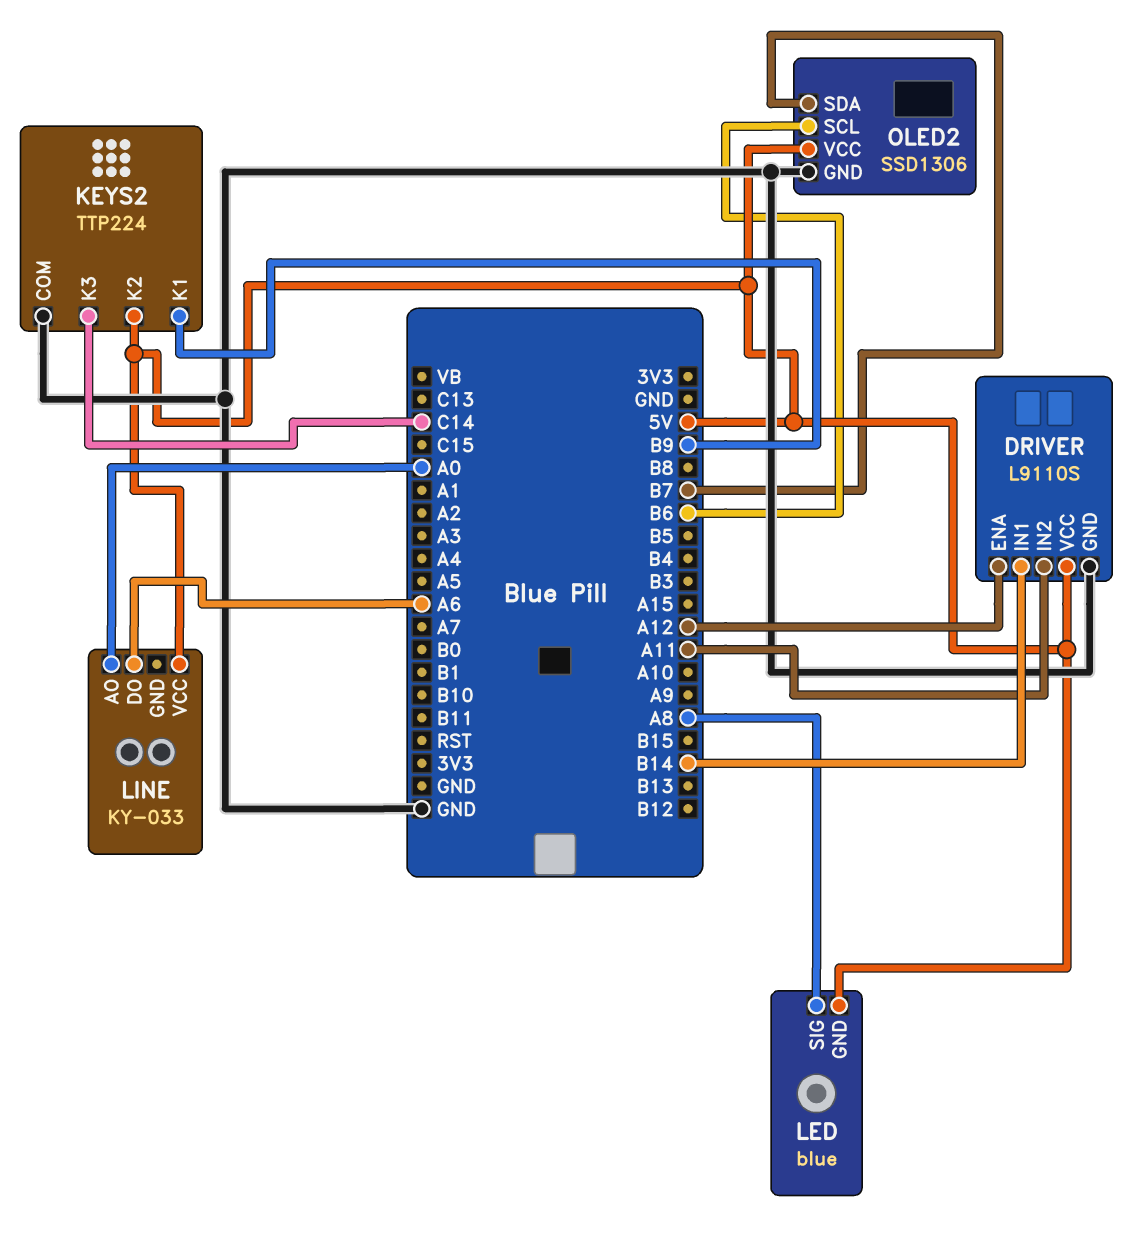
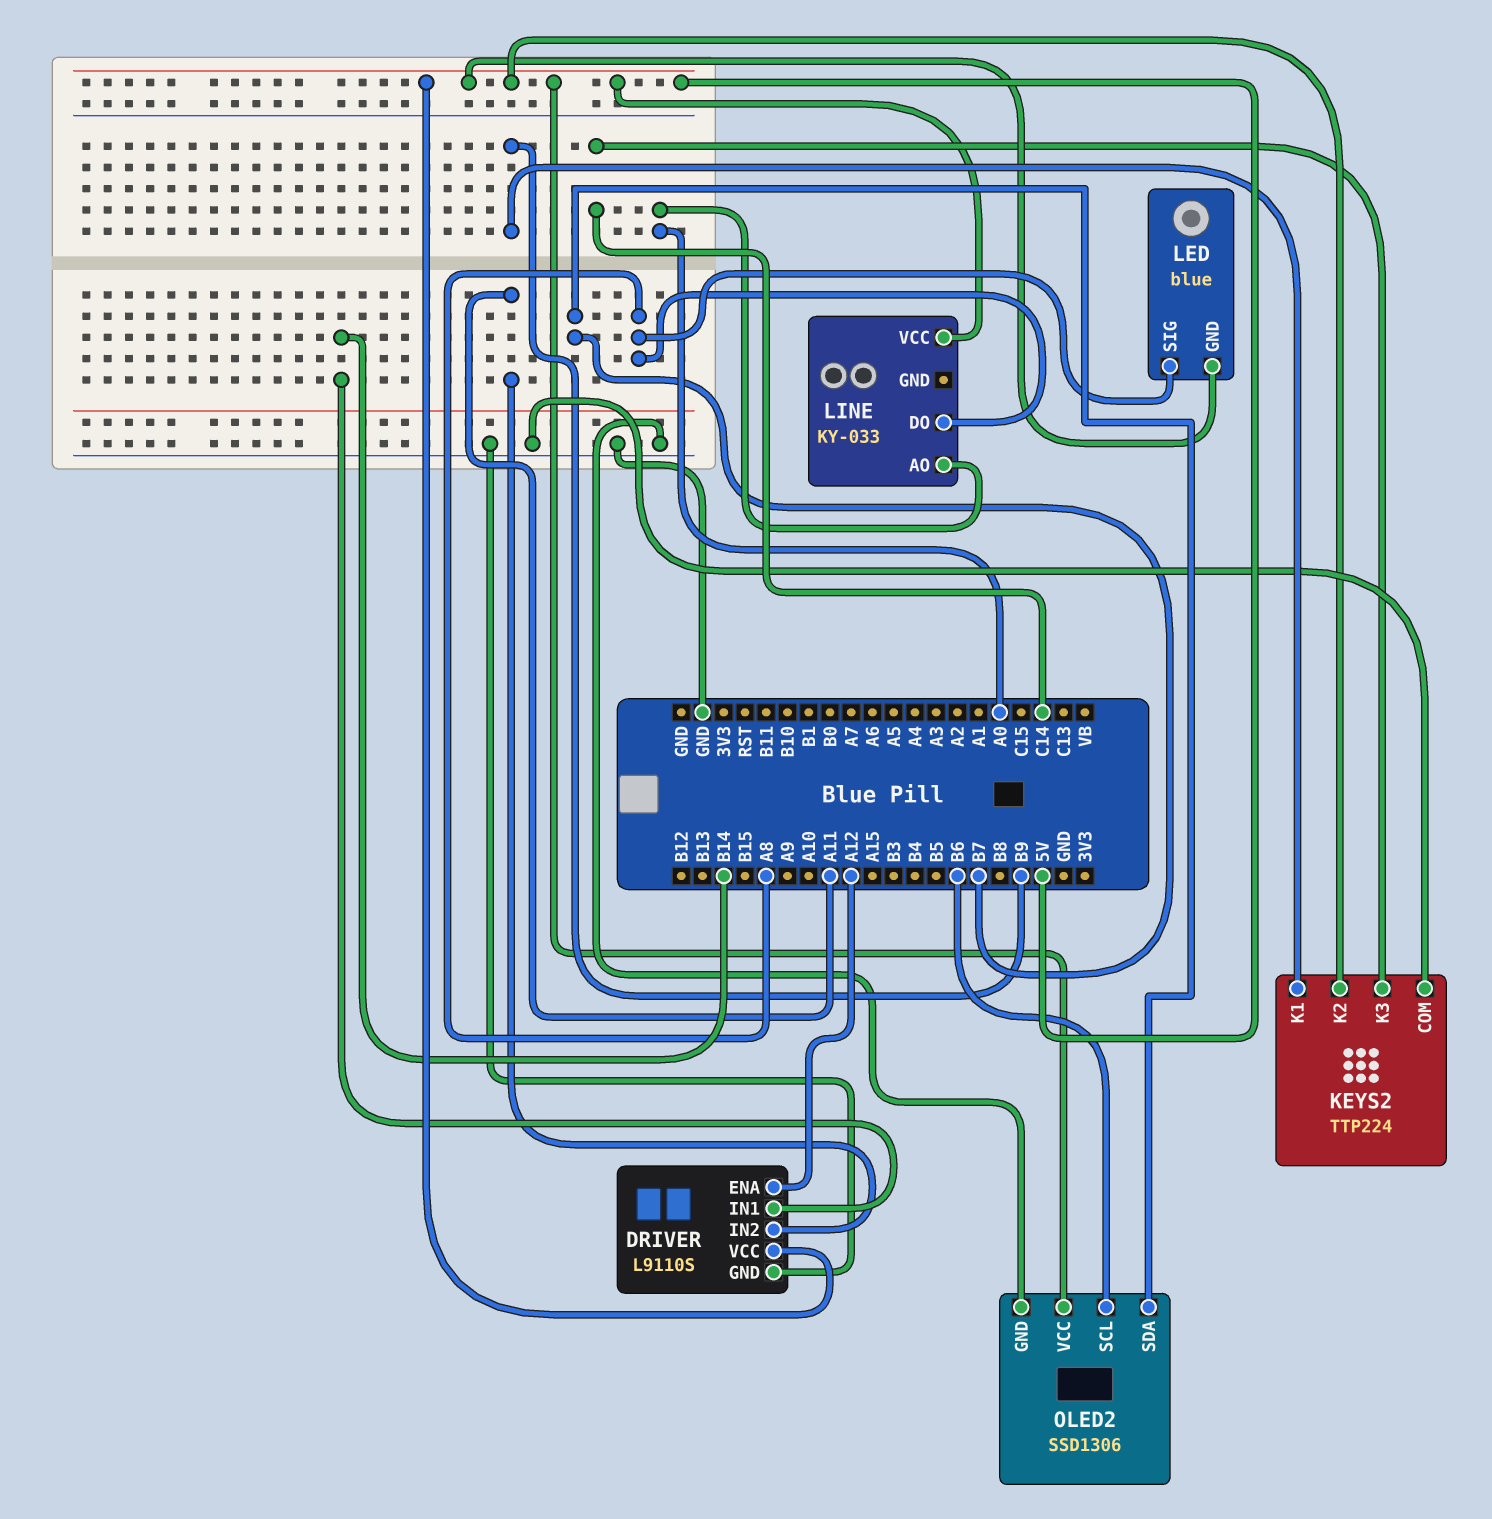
LINE pin DO: A6 -> A8

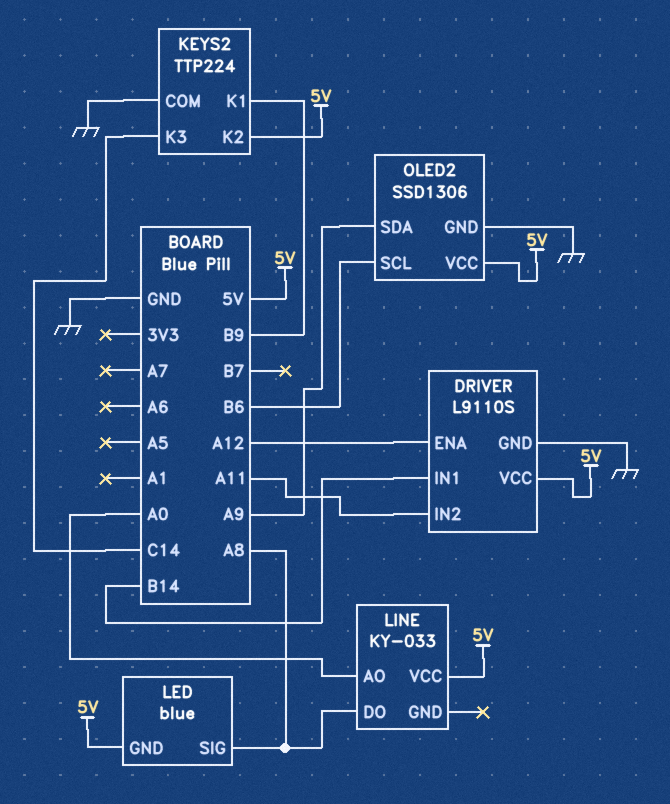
OLED2 pin SDA: B7 -> A9

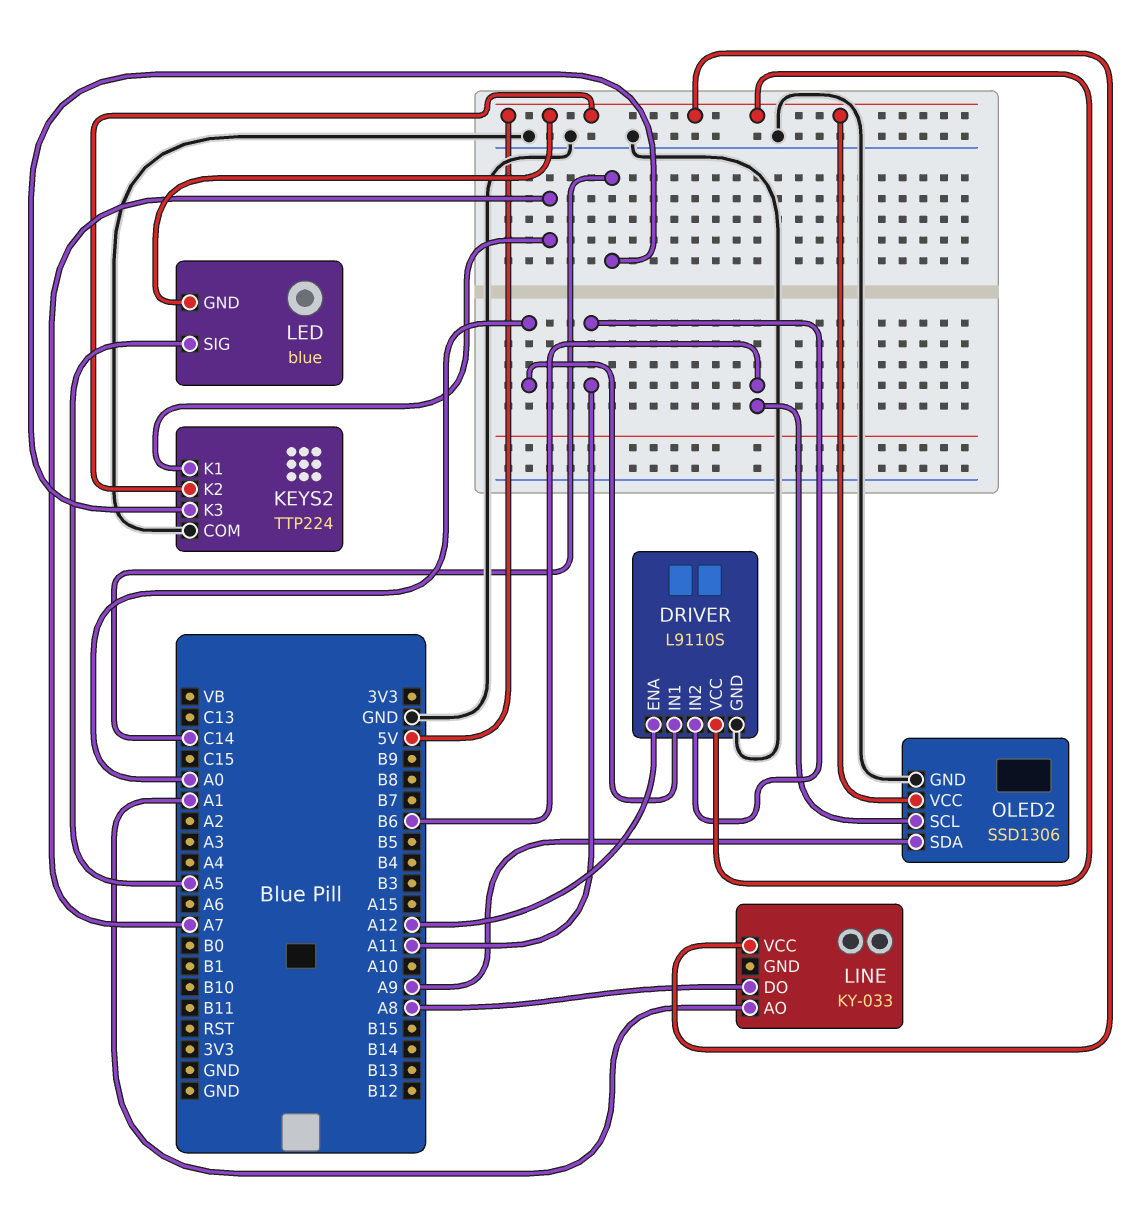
DRIVER pin IN1: B14 -> A0
KEYS2 pin K1: B9 -> A7
LED pin SIG: A8 -> A5
LINE pin AO: A0 -> A1

